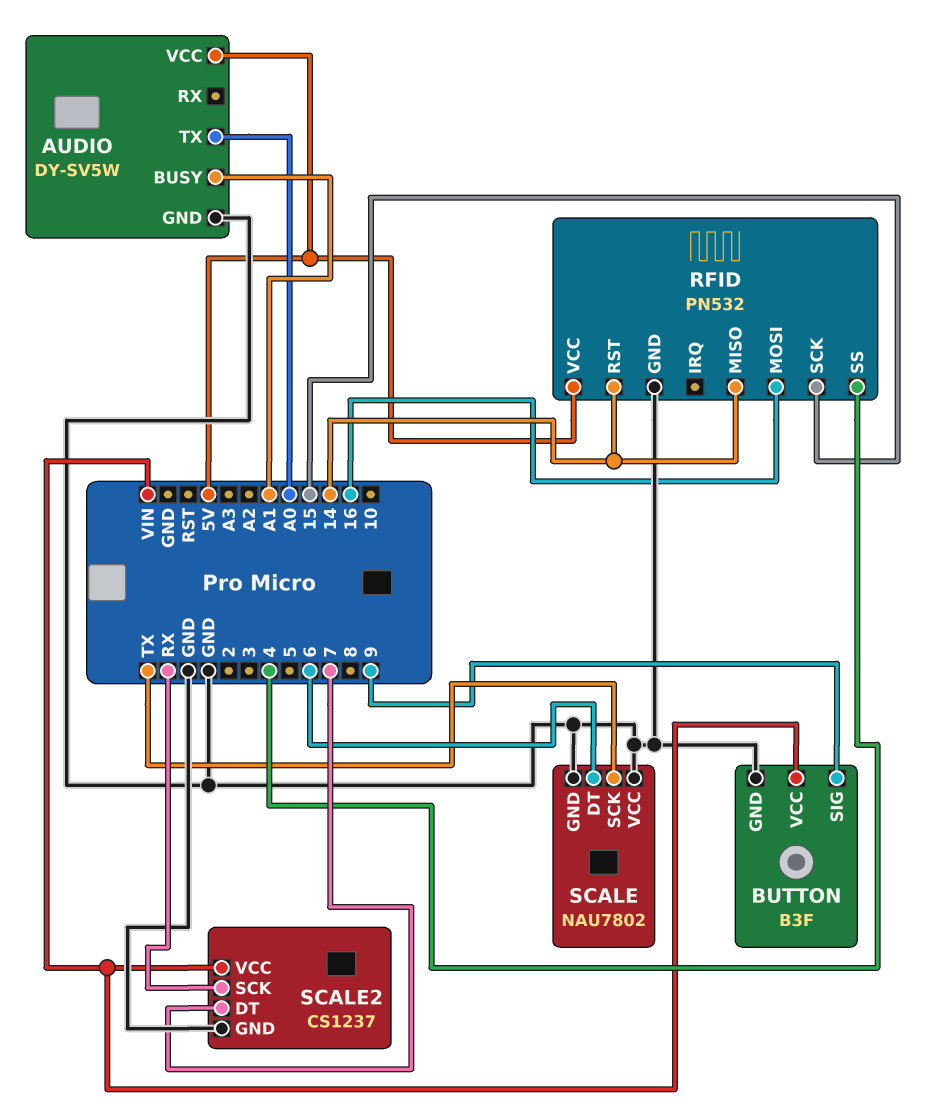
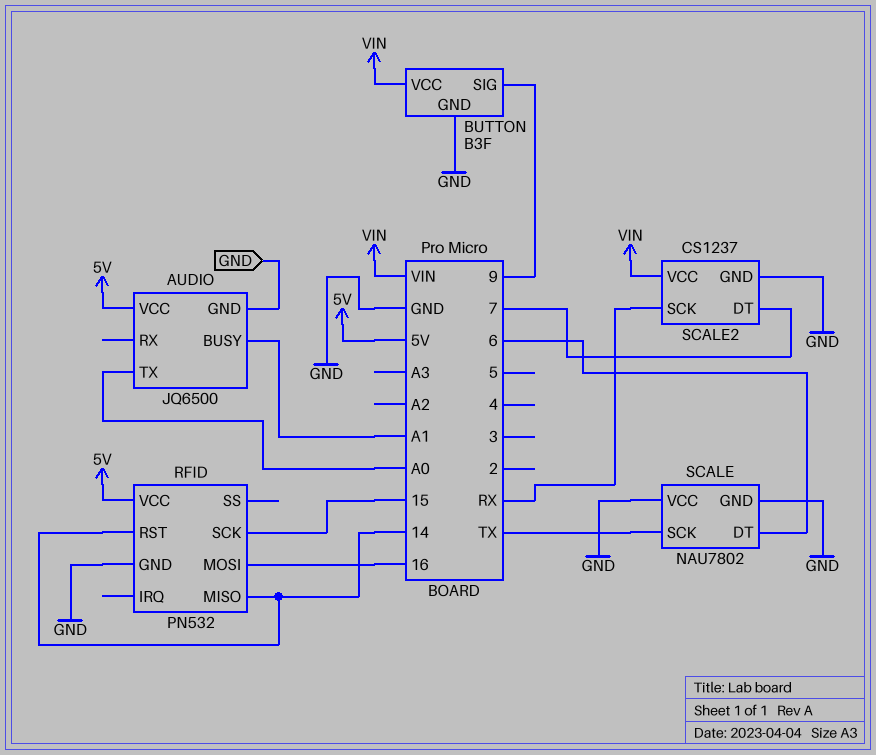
AUDIO: DY-SV5W -> JQ6500
RFID pin SS: 4 -> none

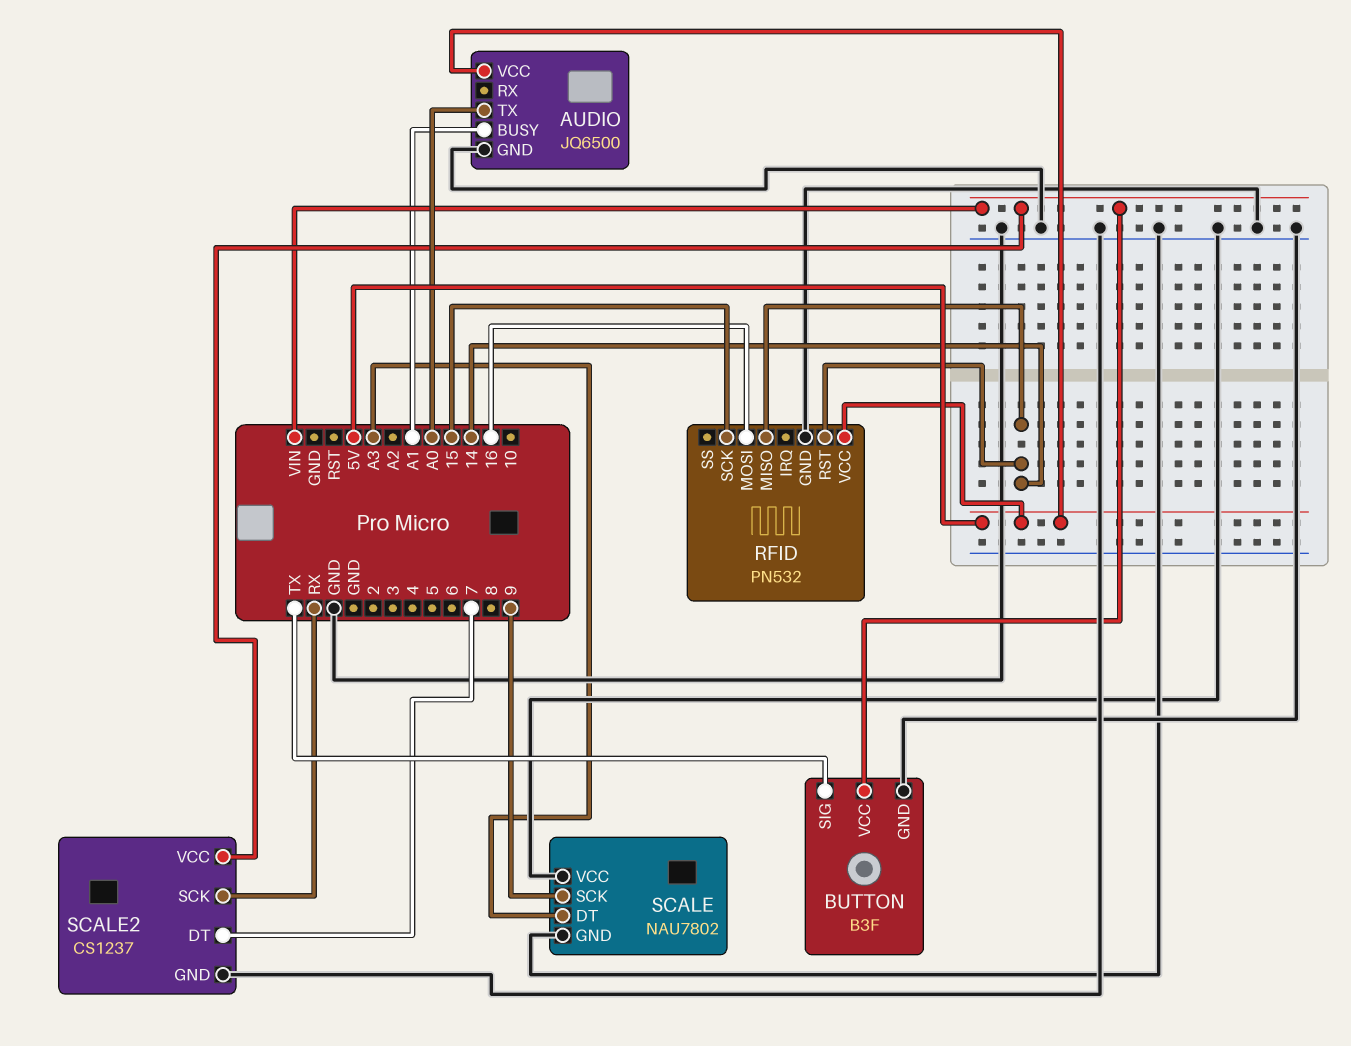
BUTTON pin SIG: 9 -> TX
SCALE pin DT: 6 -> A3
SCALE pin SCK: TX -> 9

